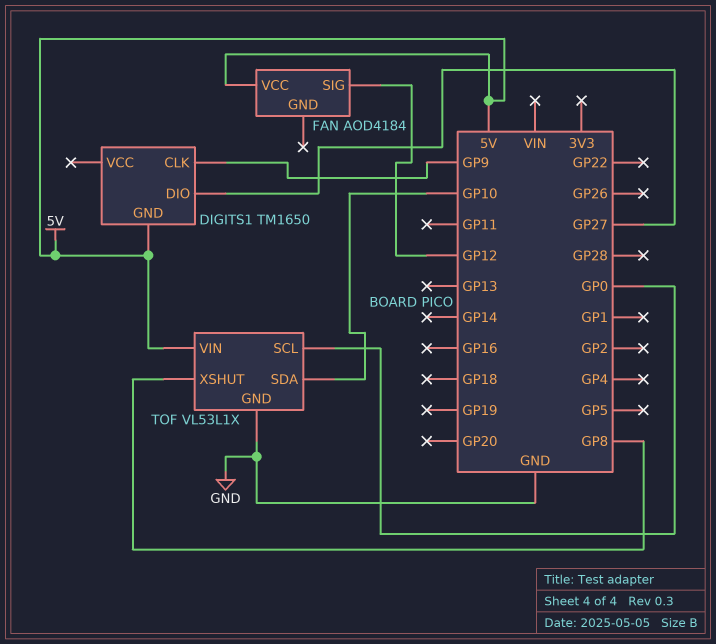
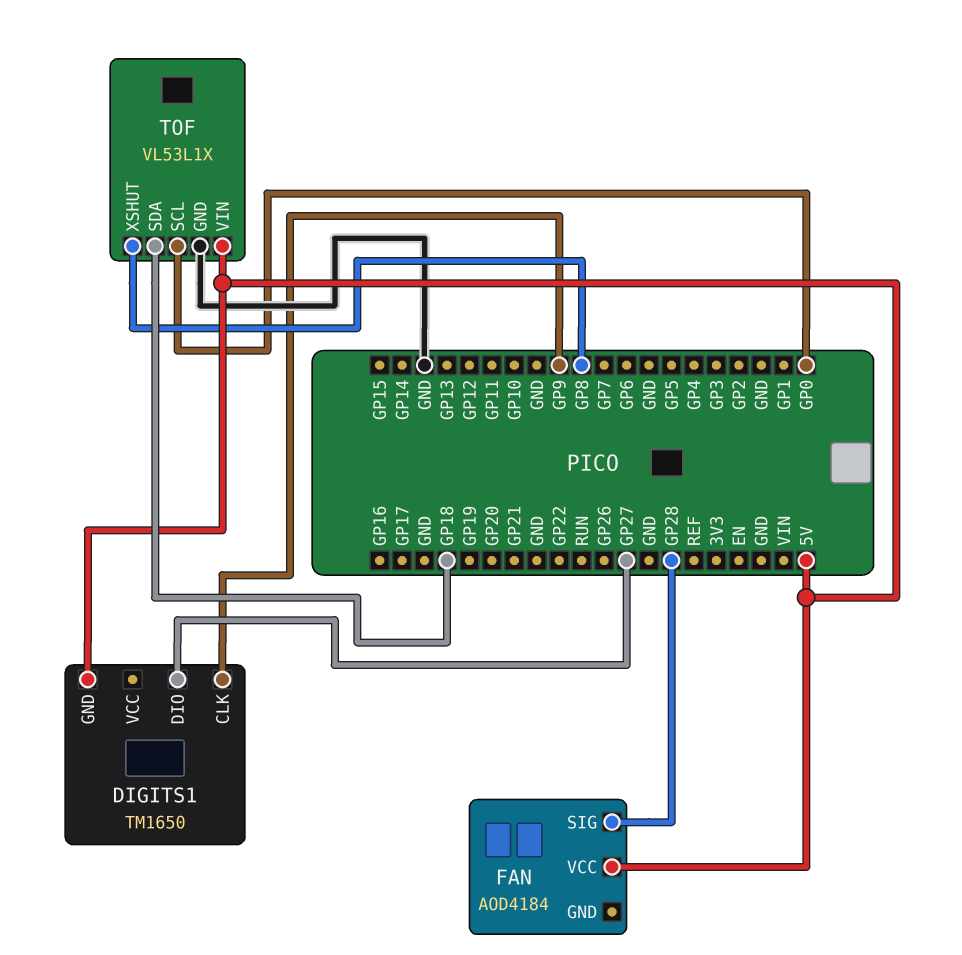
FAN pin SIG: GP12 -> GP28
TOF pin SDA: GP10 -> GP18

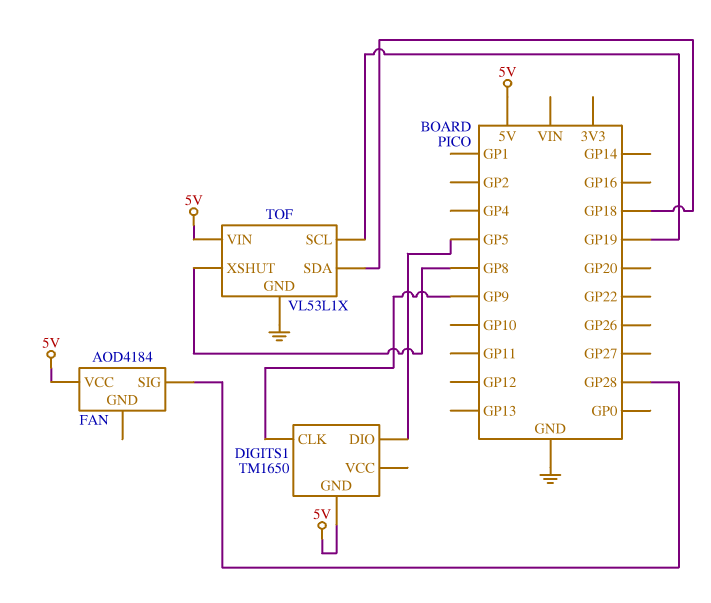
DIGITS1 pin DIO: GP27 -> GP5
TOF pin SCL: GP0 -> GP19

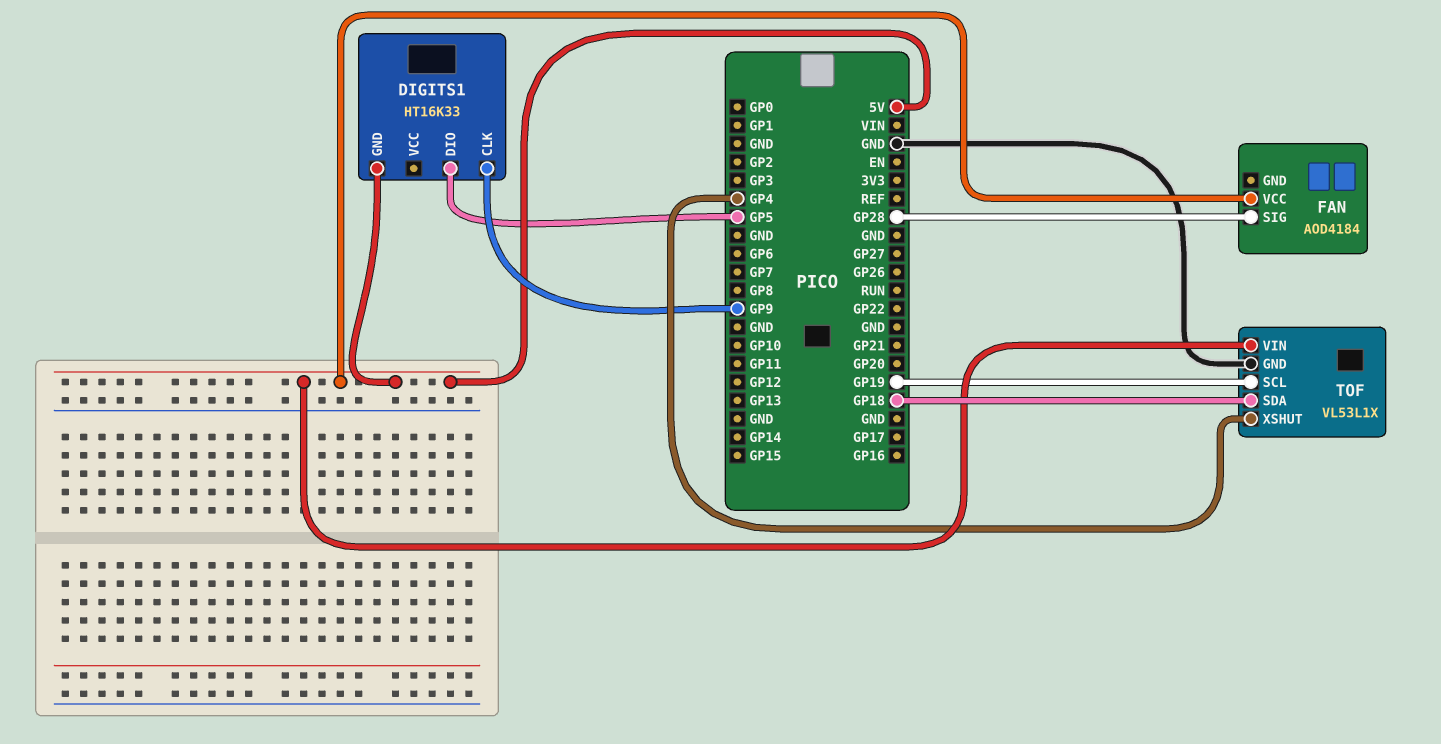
DIGITS1: TM1650 -> HT16K33
TOF pin XSHUT: GP8 -> GP4

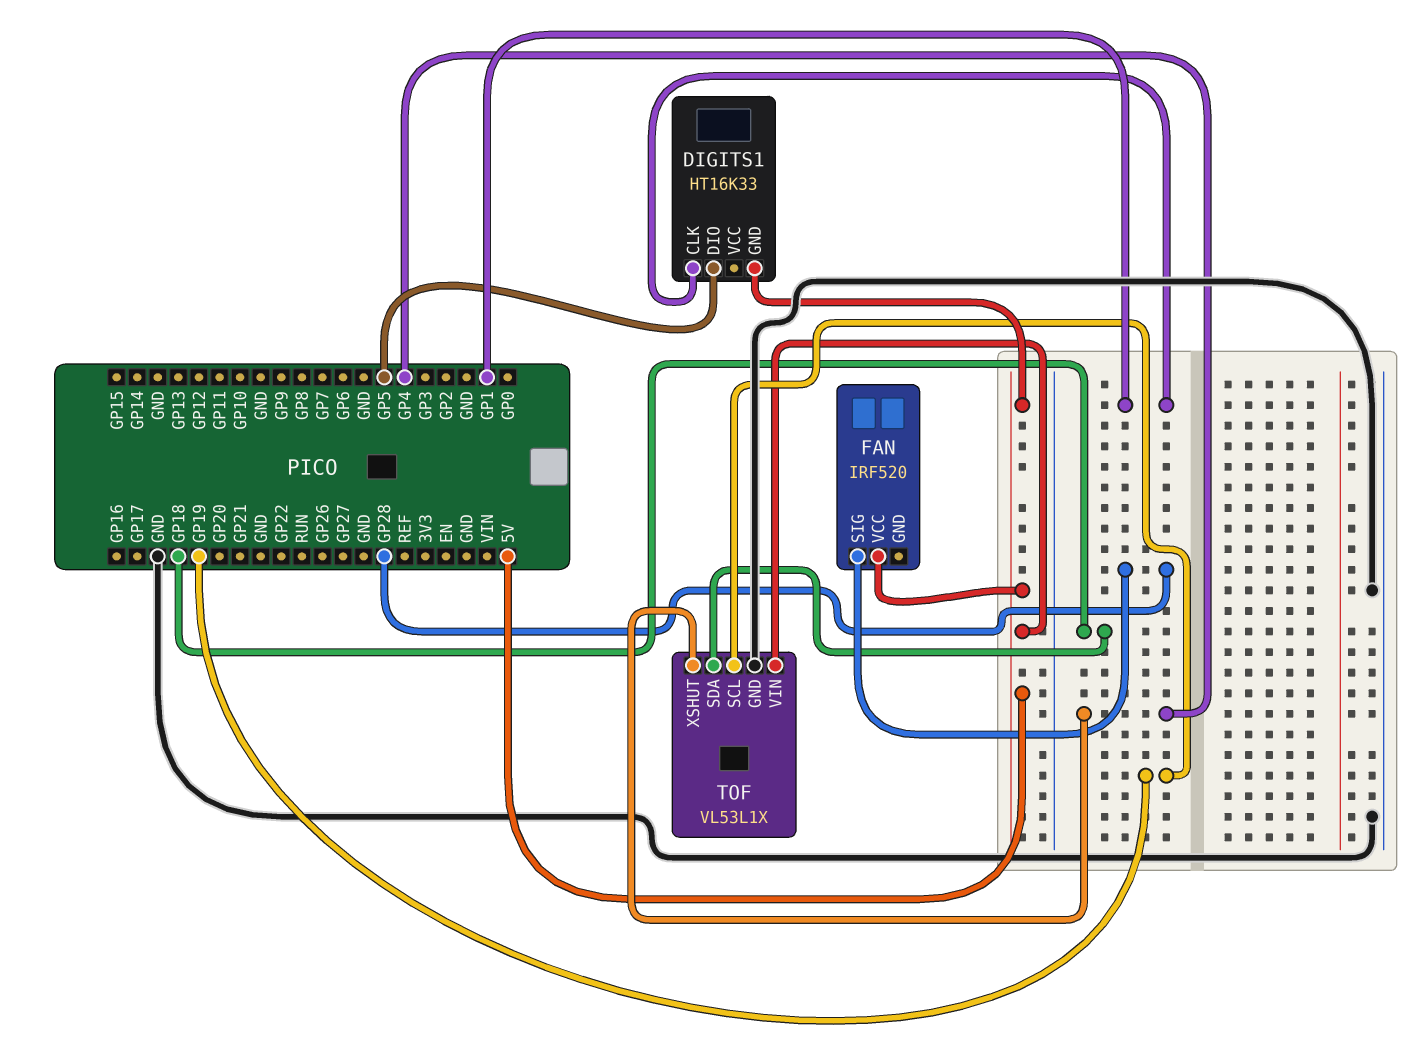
DIGITS1 pin CLK: GP9 -> GP1
FAN: AOD4184 -> IRF520

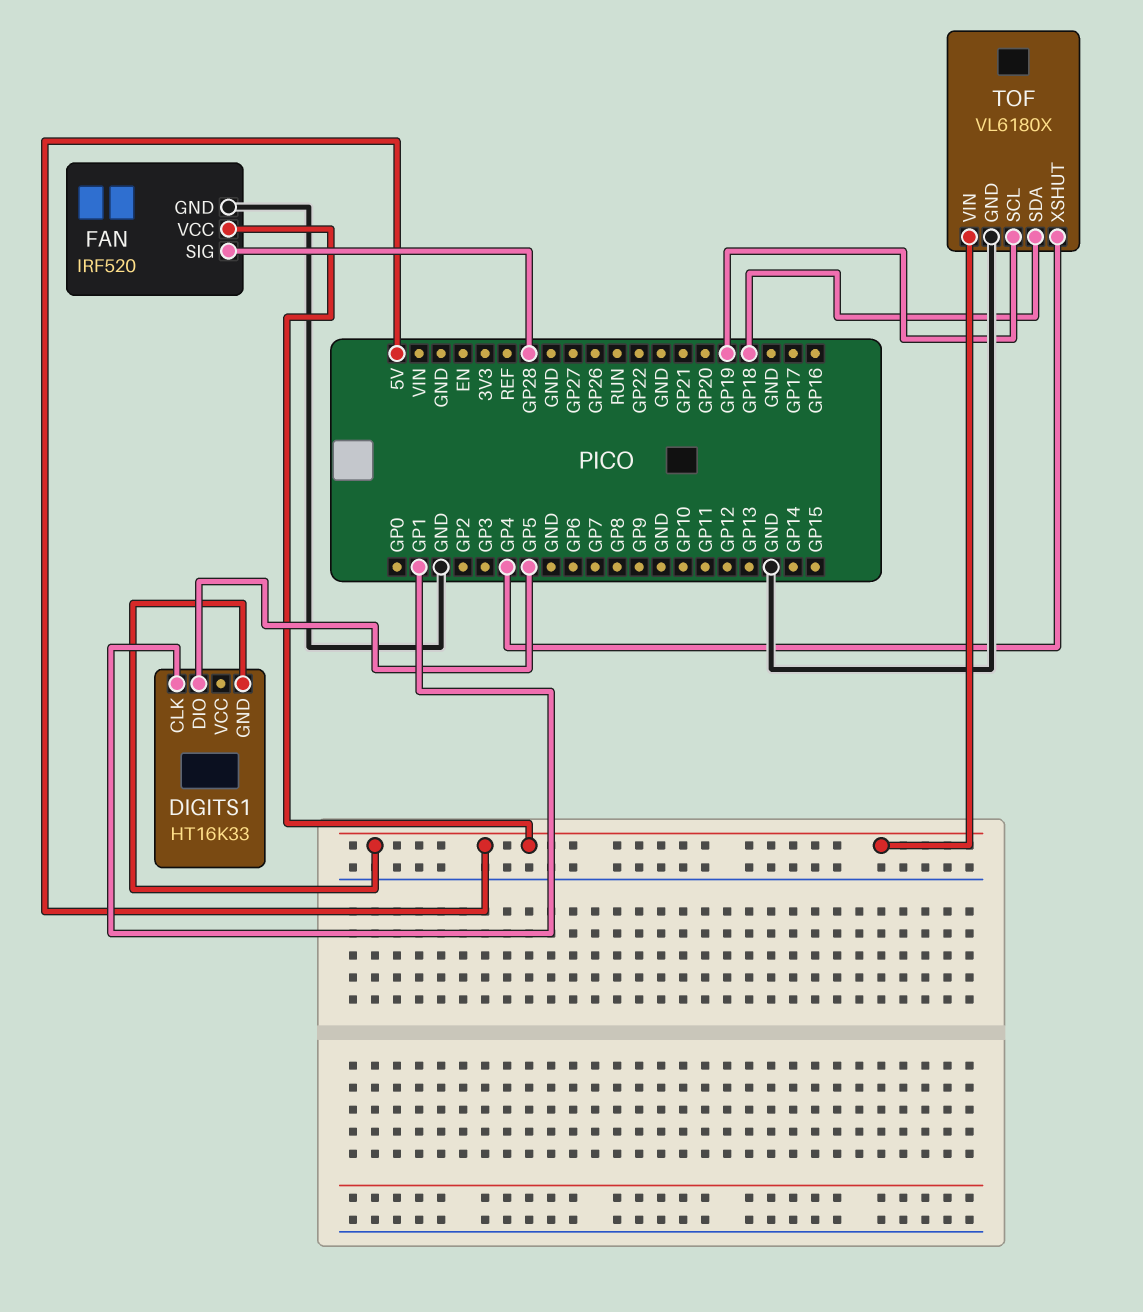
FAN pin GND: none -> GND
TOF: VL53L1X -> VL6180X

